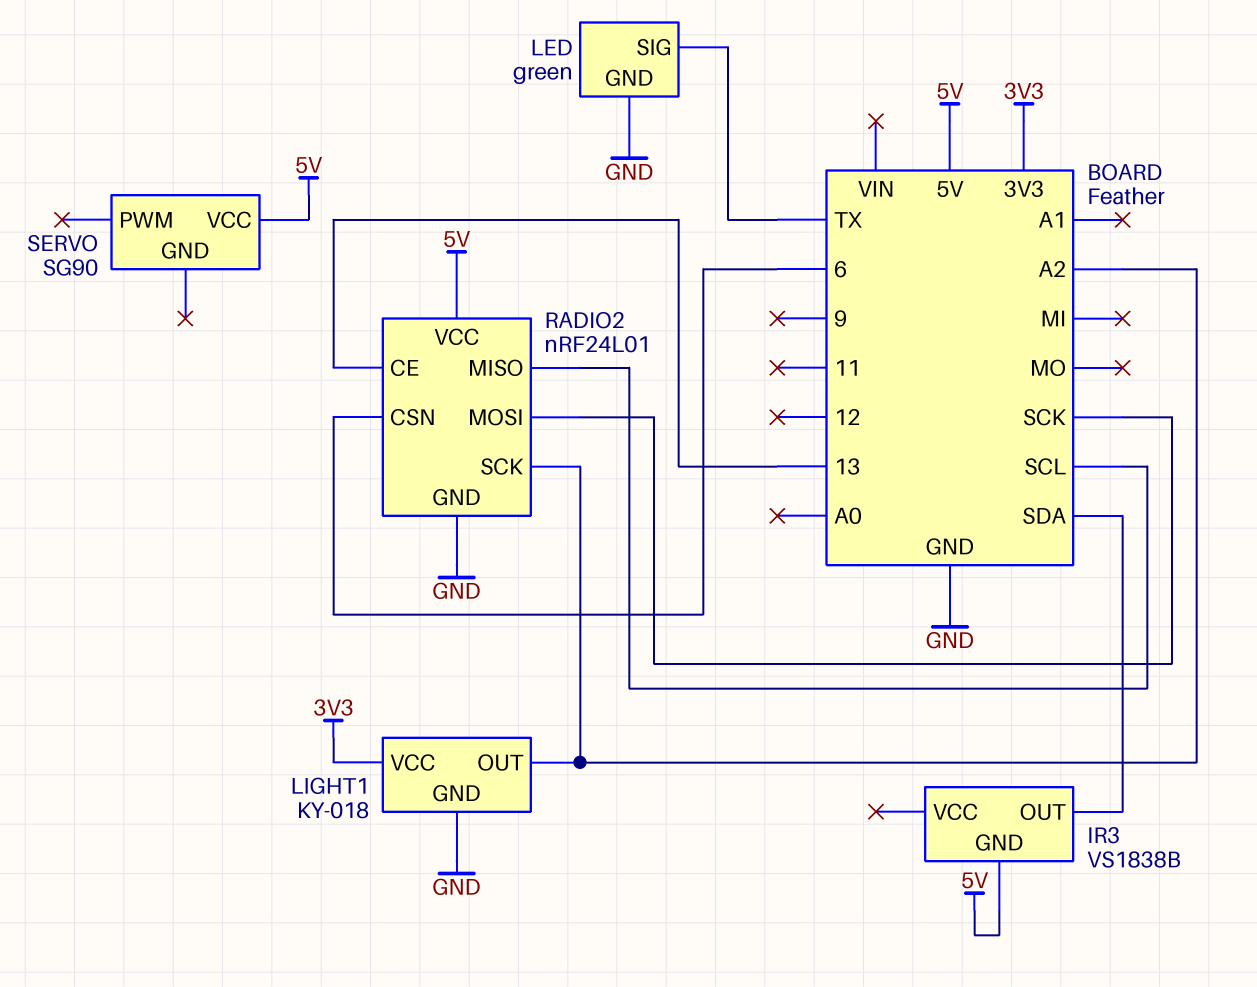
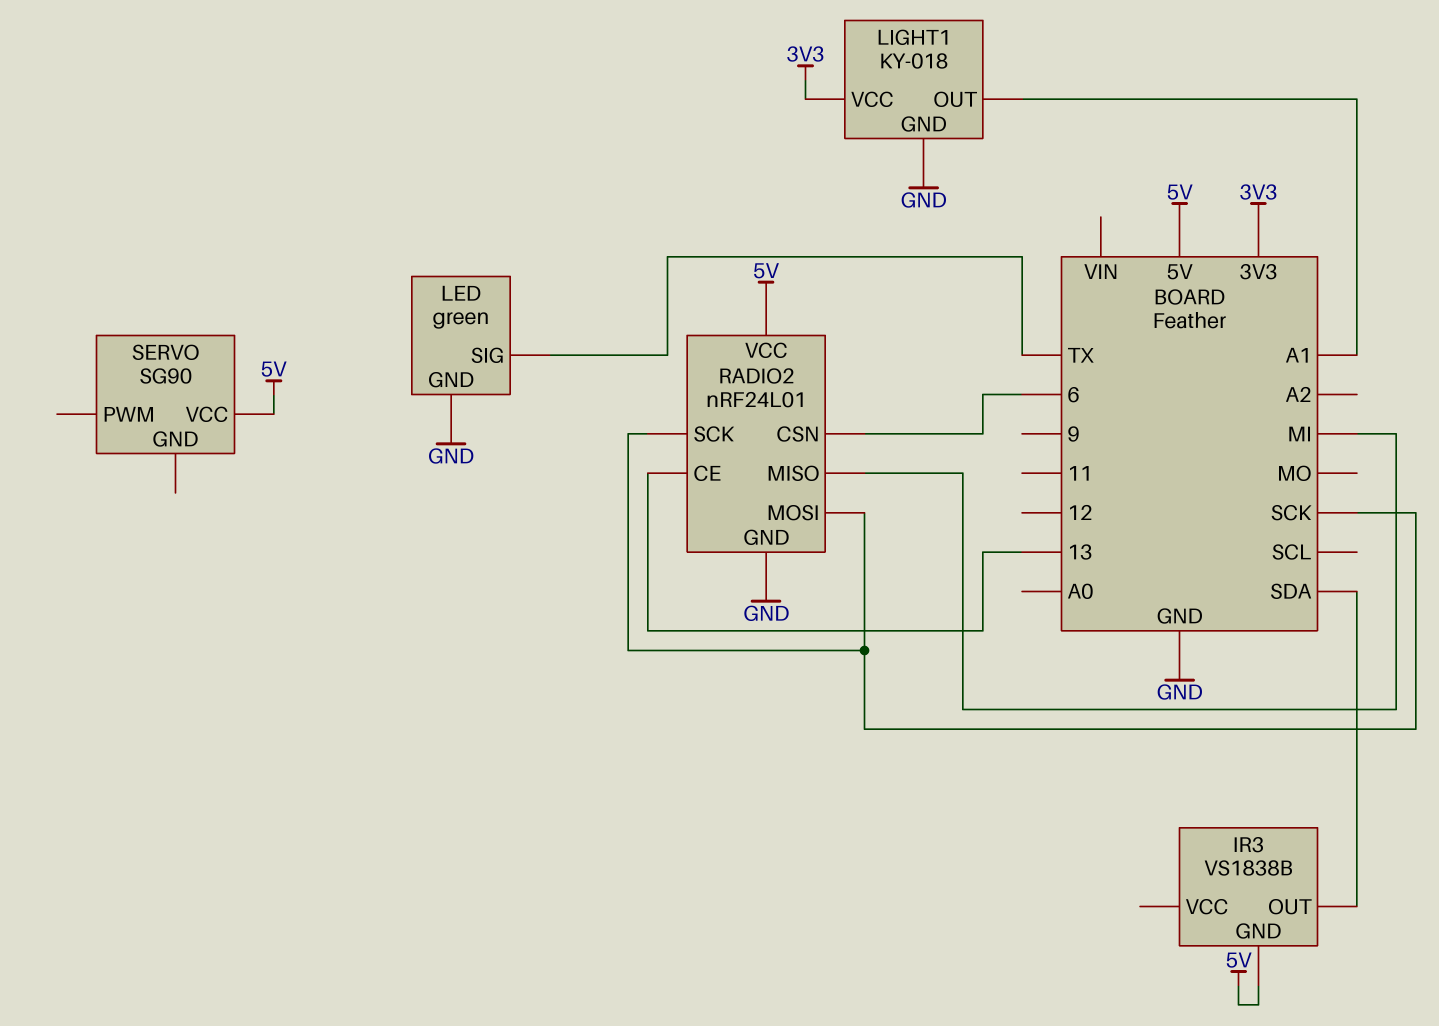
LIGHT1 pin OUT: A2 -> A1
RADIO2 pin MISO: SCL -> MI
RADIO2 pin SCK: A2 -> SCK

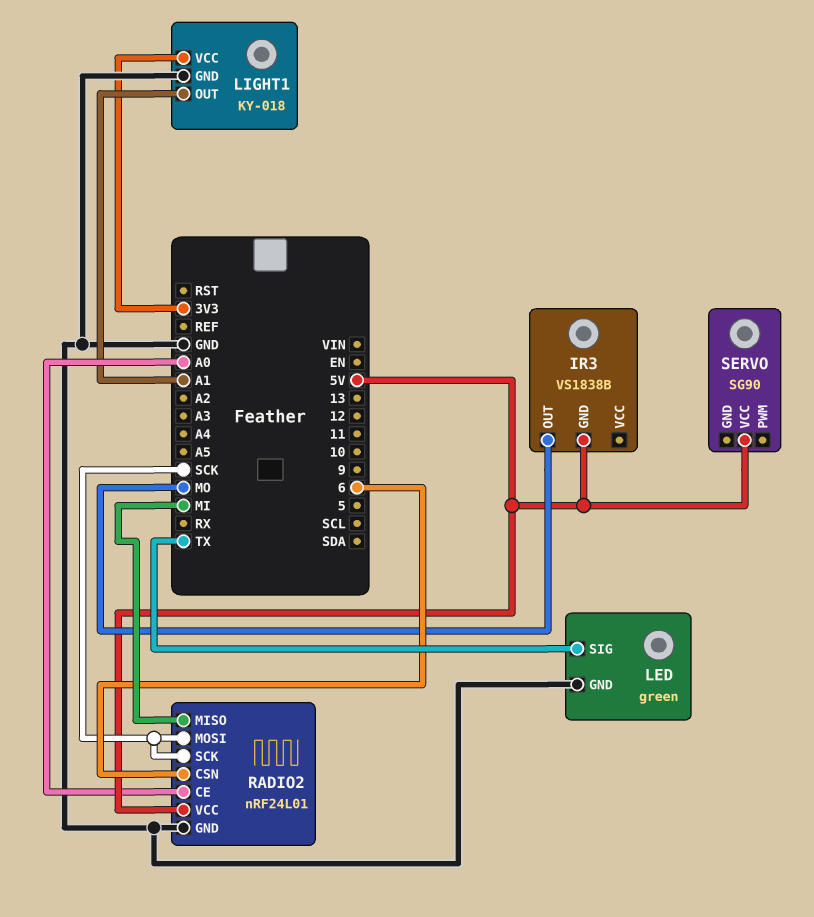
IR3 pin OUT: SDA -> MO
RADIO2 pin CE: 13 -> A0

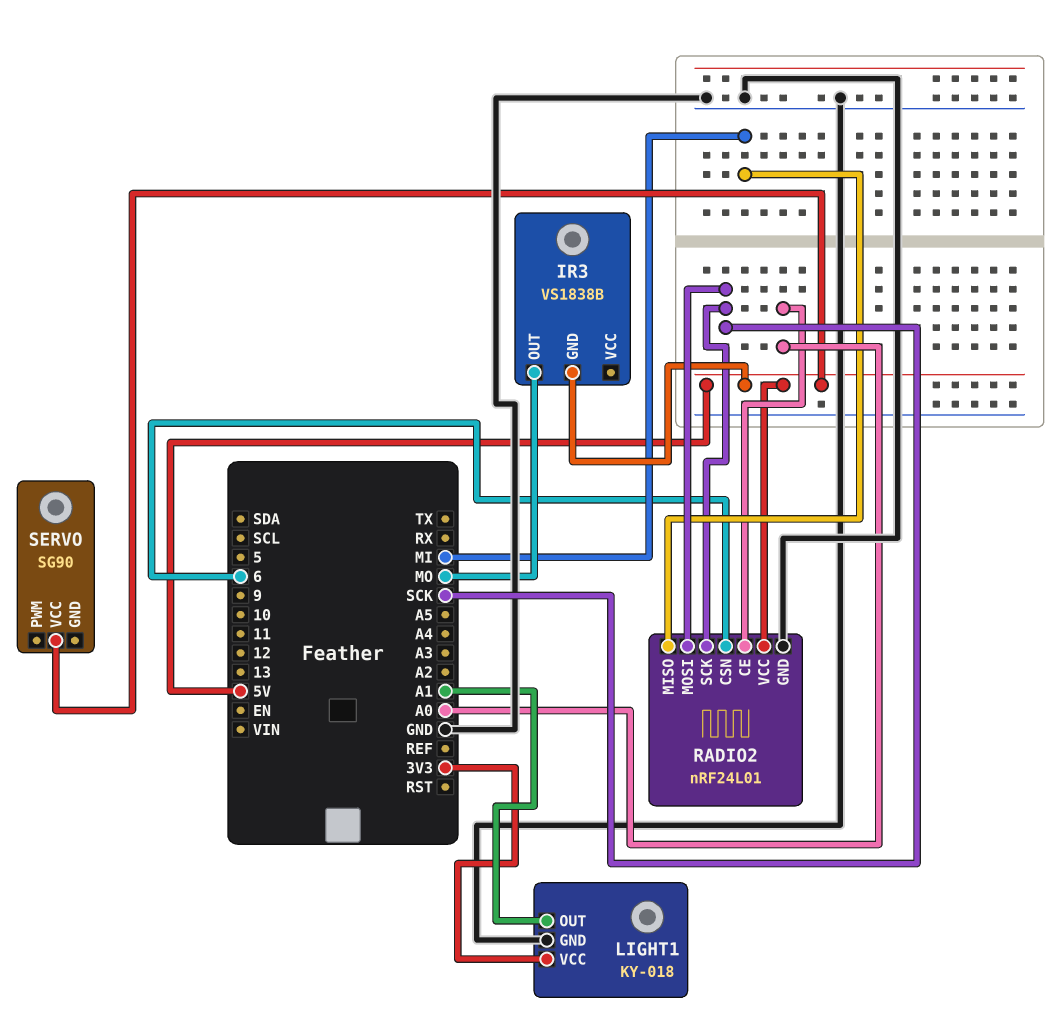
LED: green -> none
LED pin GND: GND -> none
LED pin SIG: TX -> none

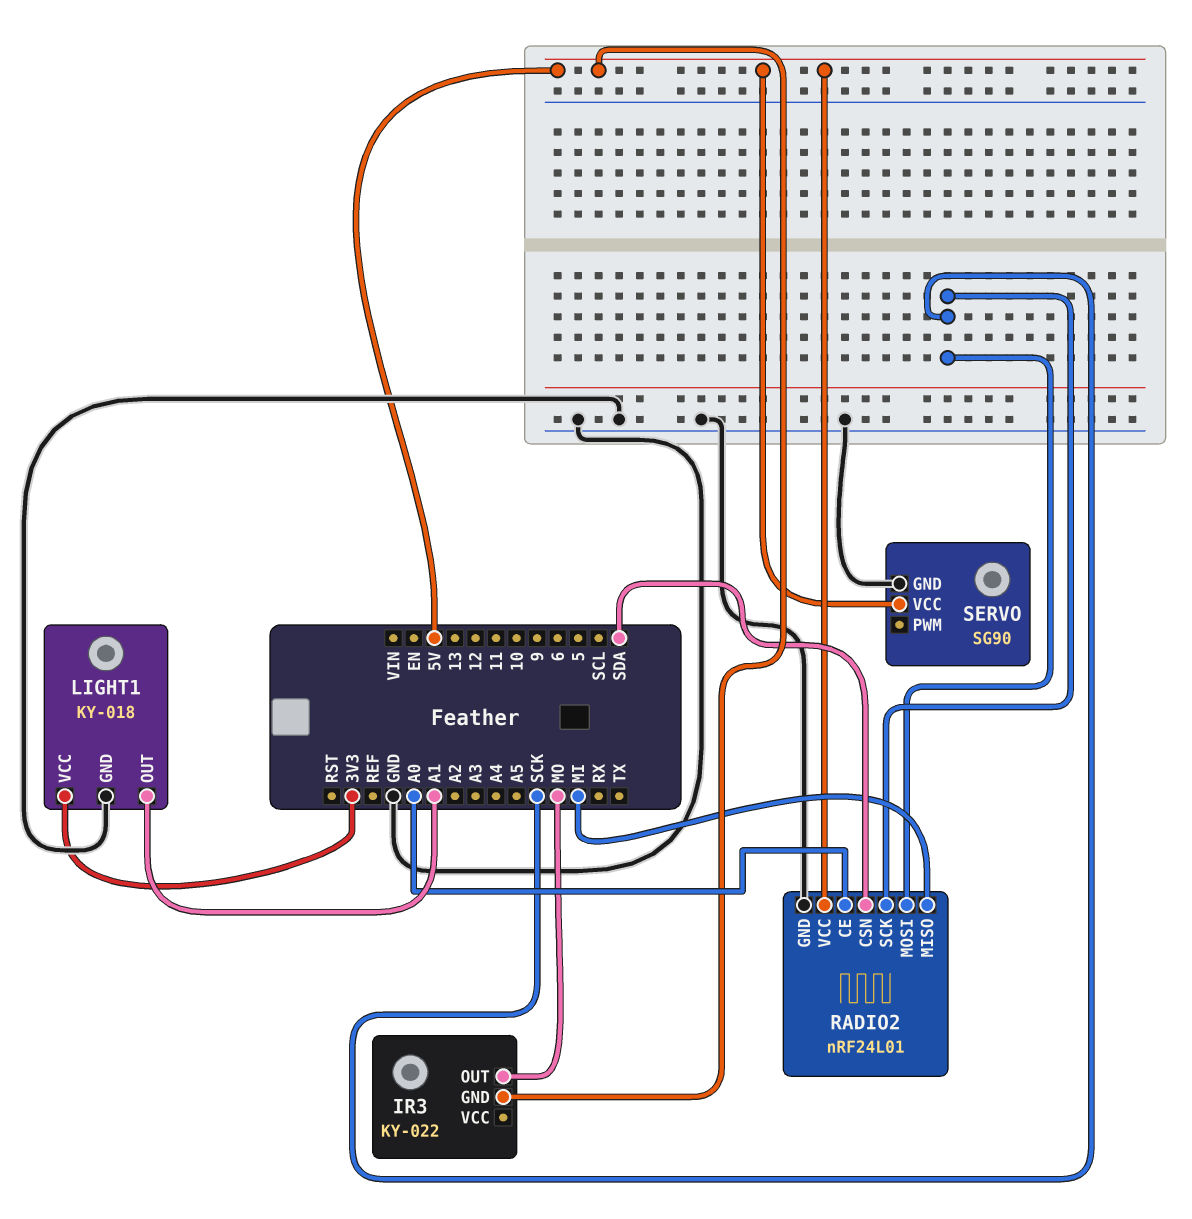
IR3: VS1838B -> KY-022
RADIO2 pin CSN: 6 -> SDA
SERVO pin GND: none -> GND

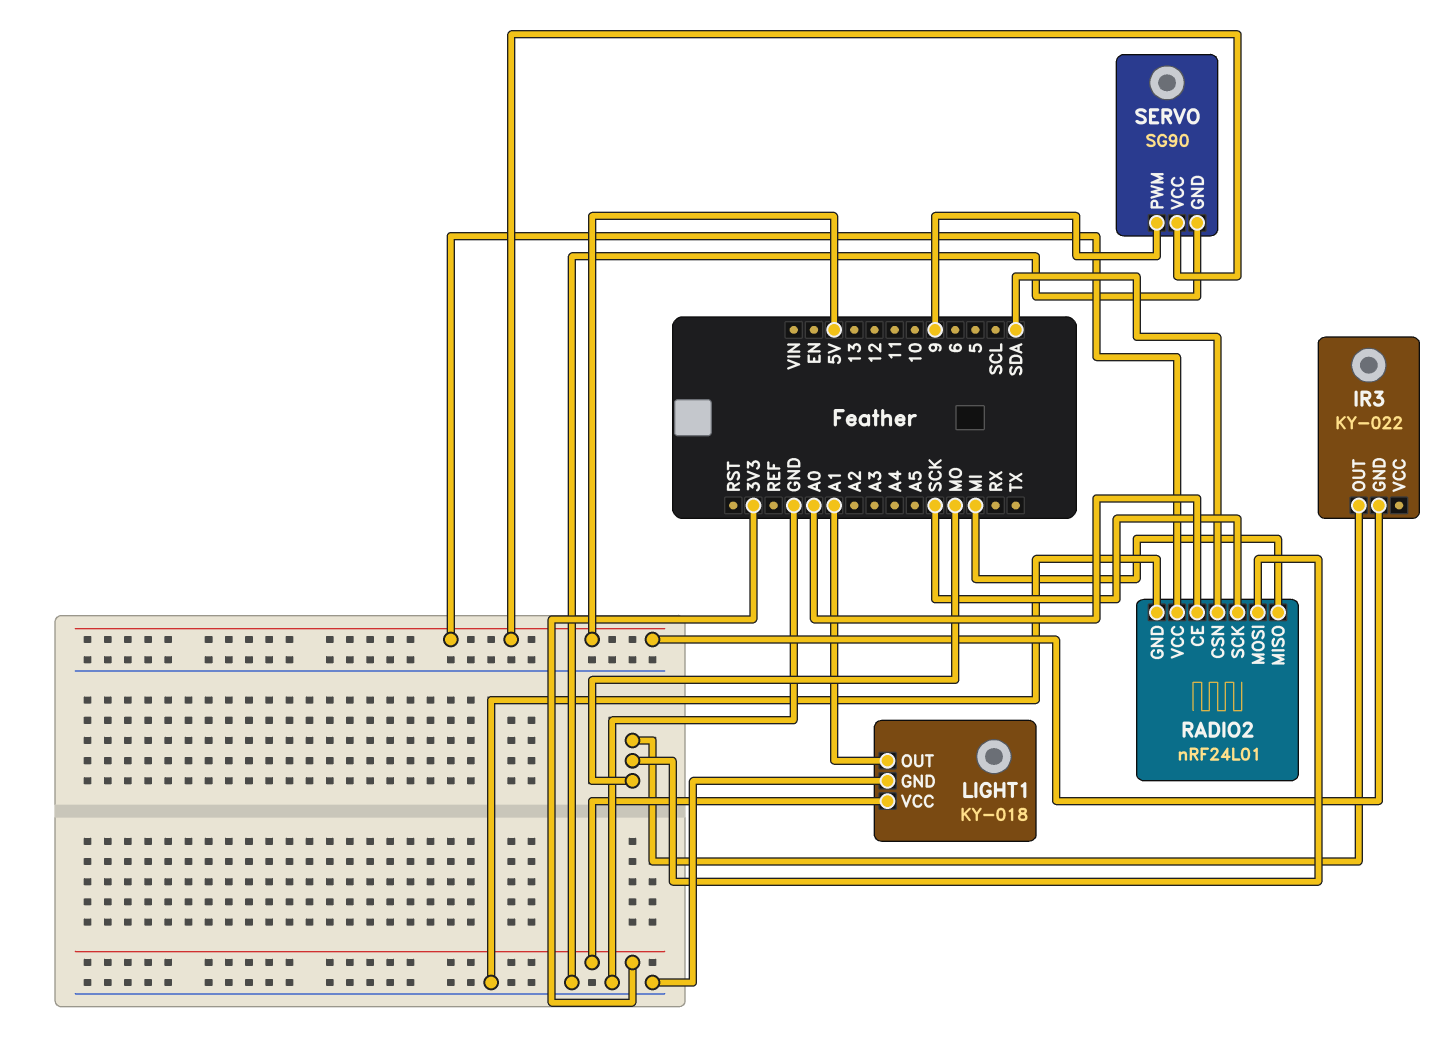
RADIO2 pin MOSI: SCK -> MO
SERVO pin PWM: none -> 9

